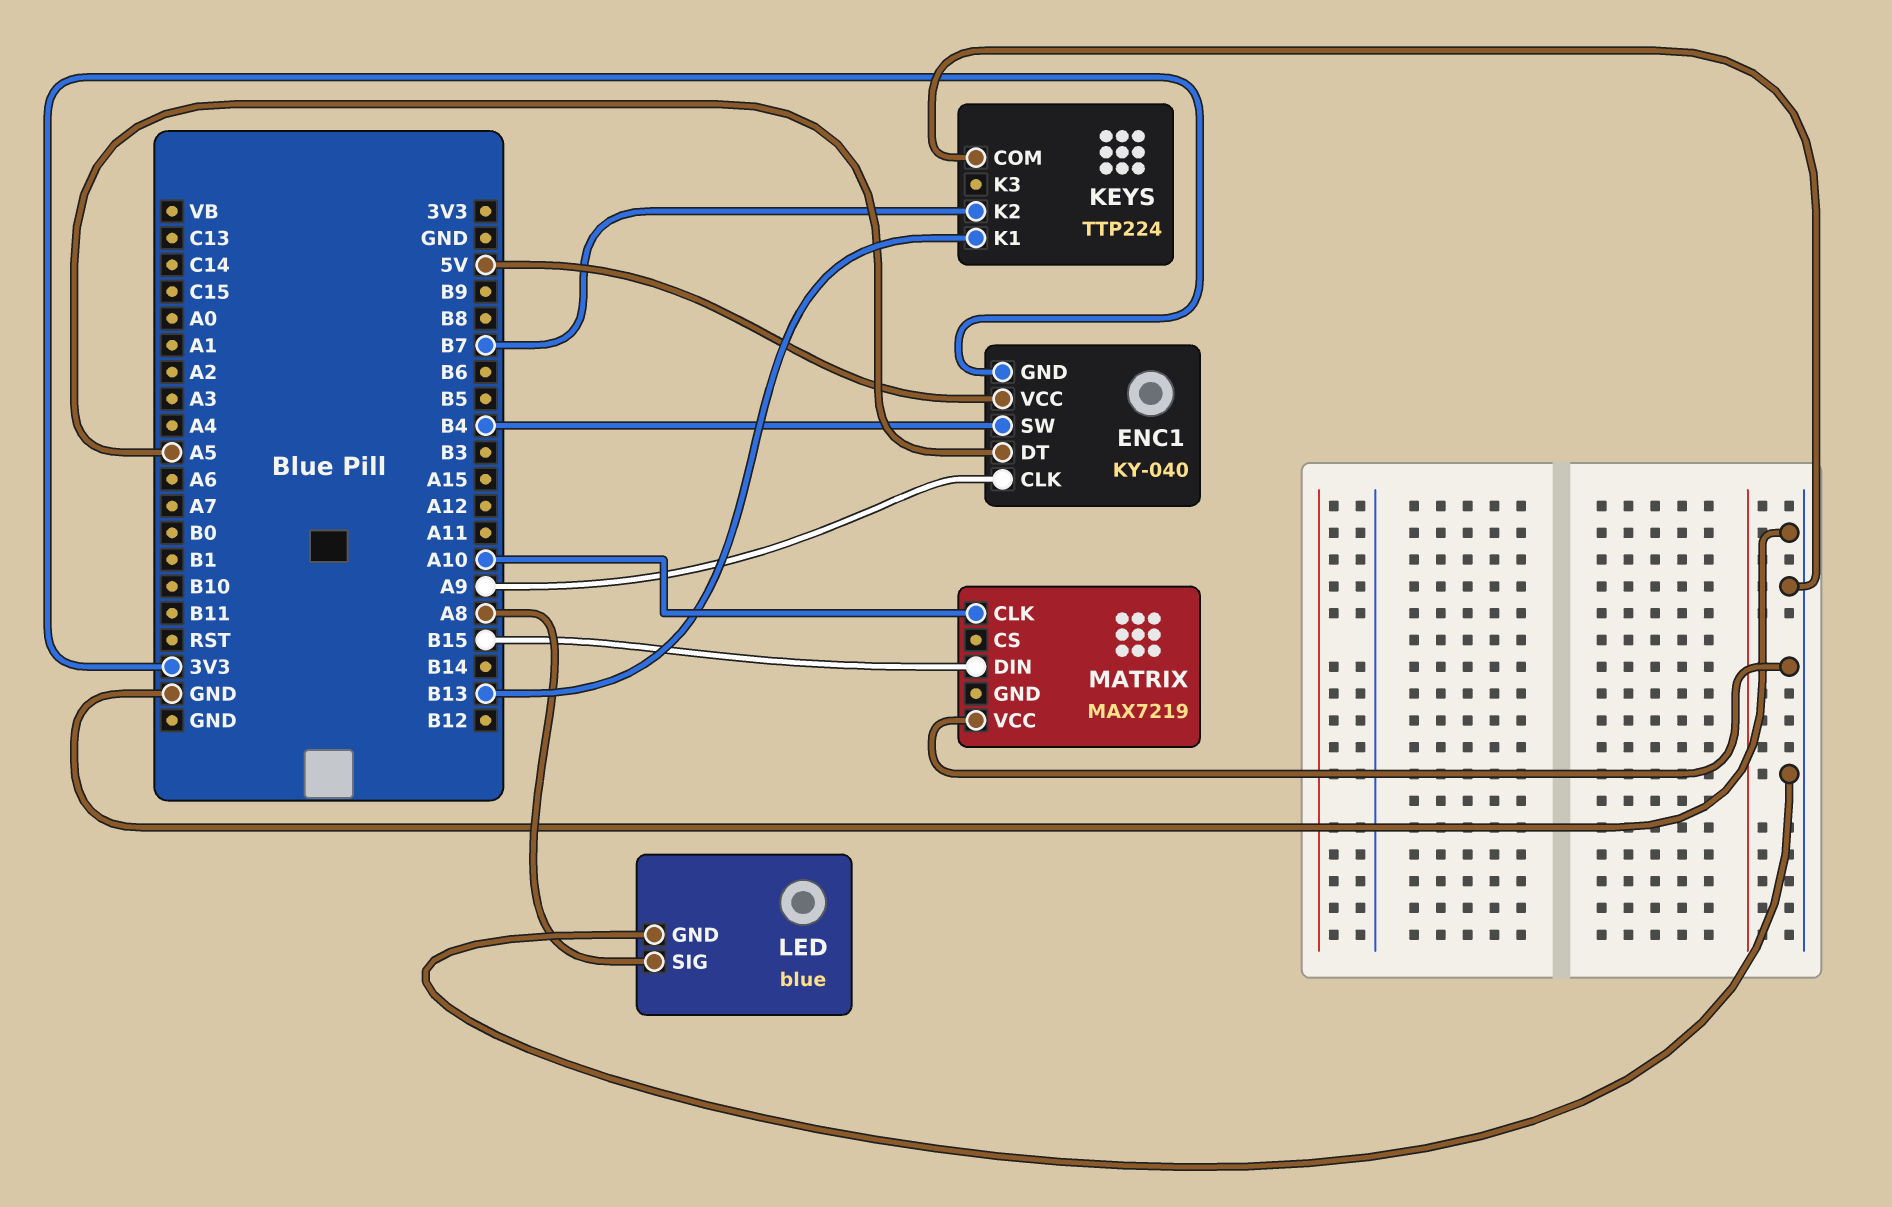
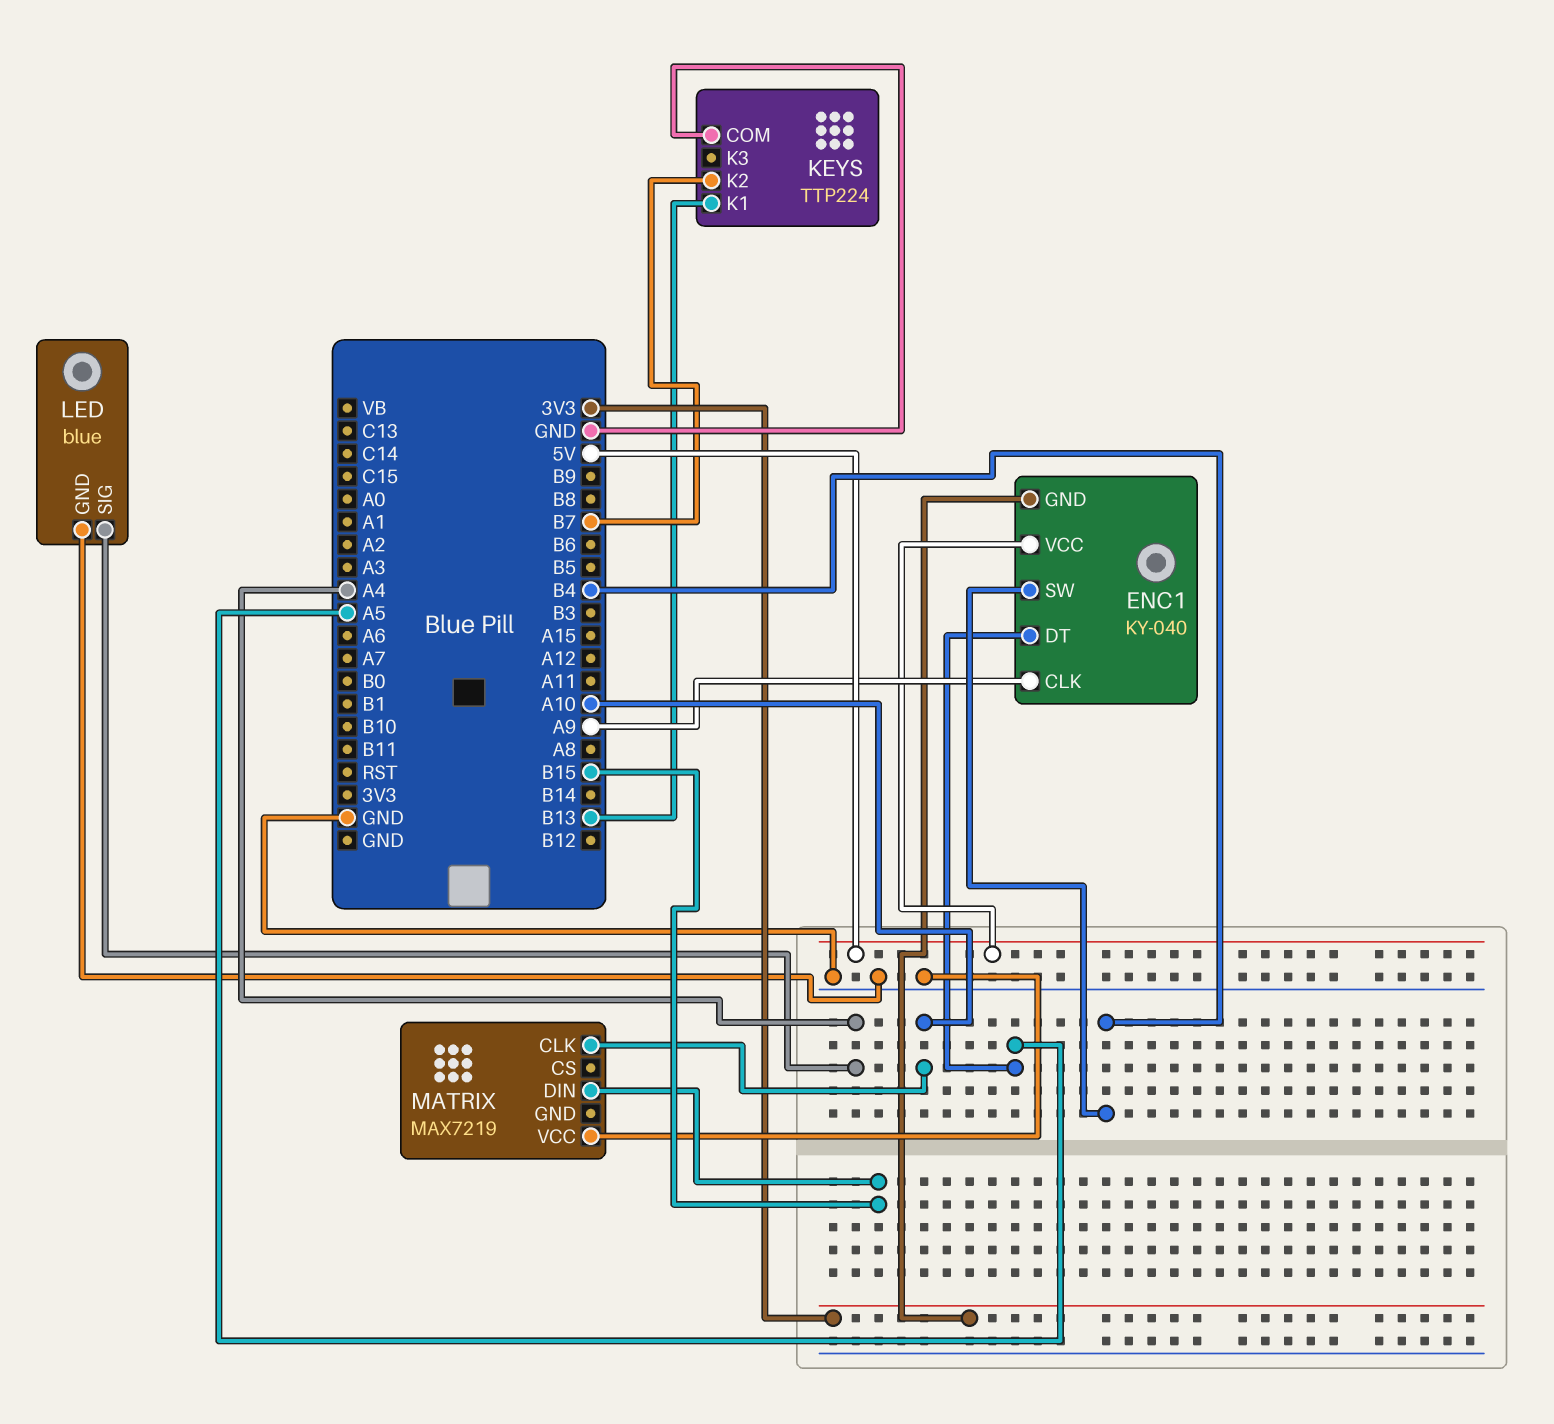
LED pin SIG: A8 -> A4

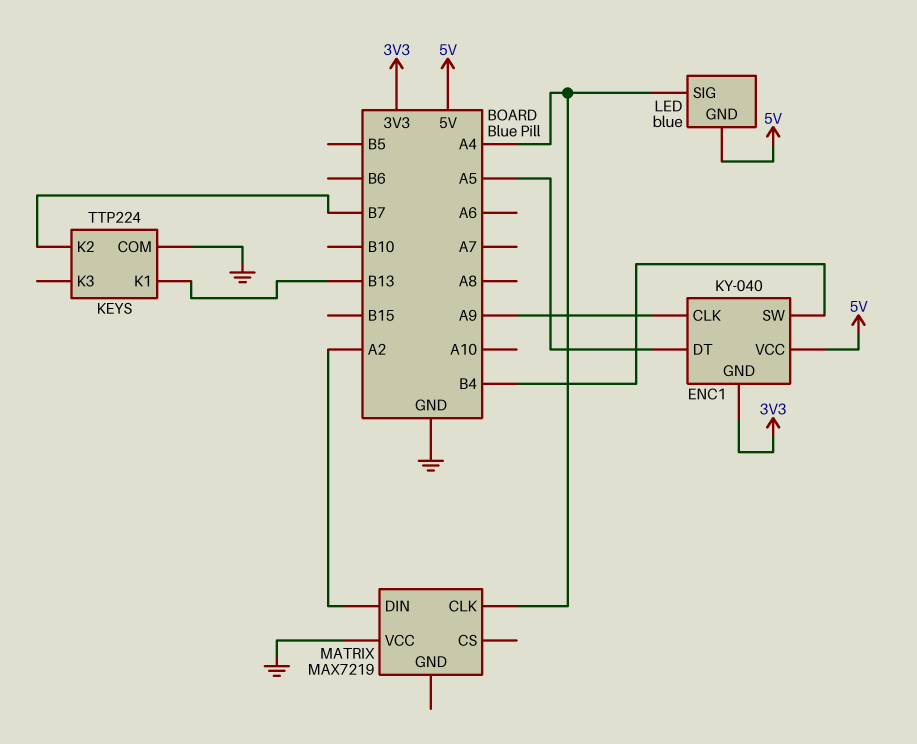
LED pin GND: GND -> 5V
MATRIX pin CLK: A10 -> A4
MATRIX pin DIN: B15 -> A2

